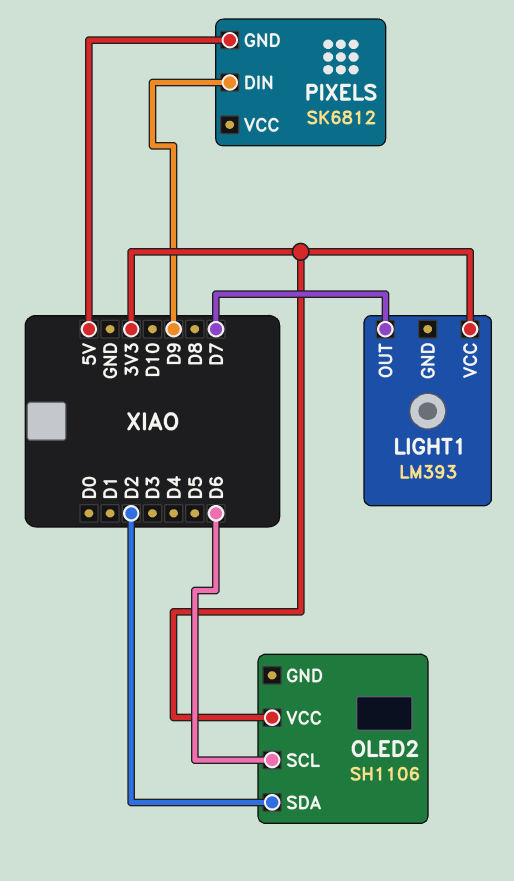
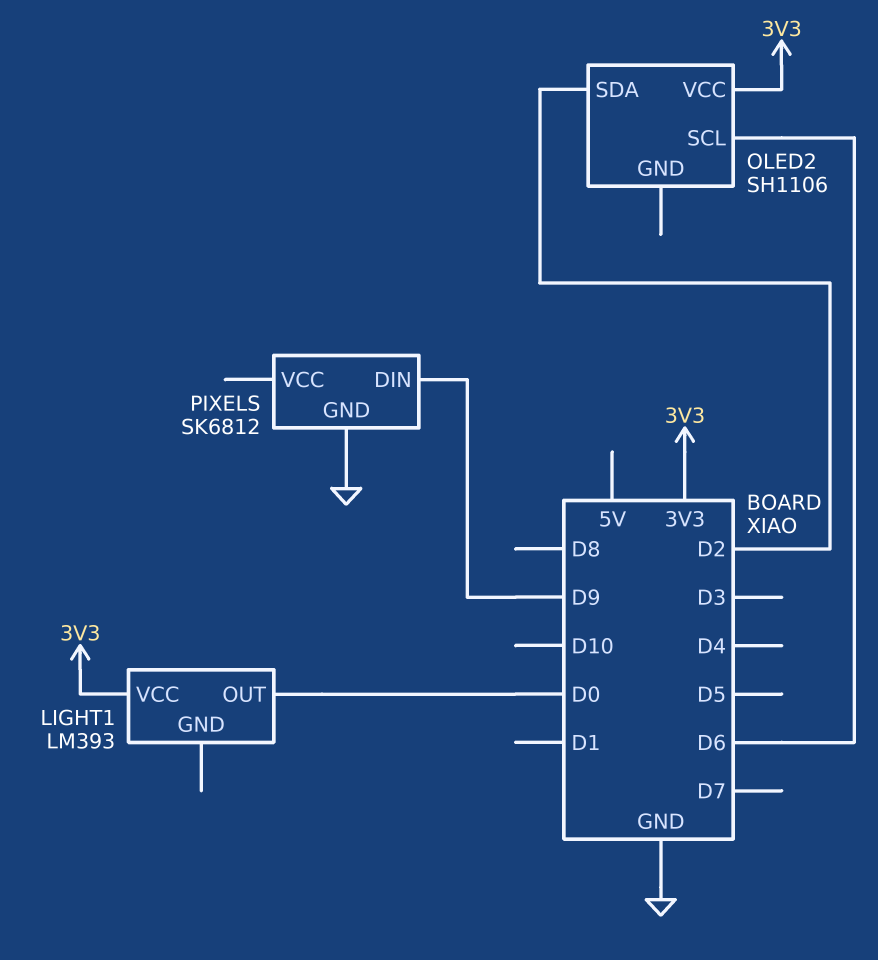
LIGHT1 pin OUT: D7 -> D0
PIXELS pin GND: 5V -> GND

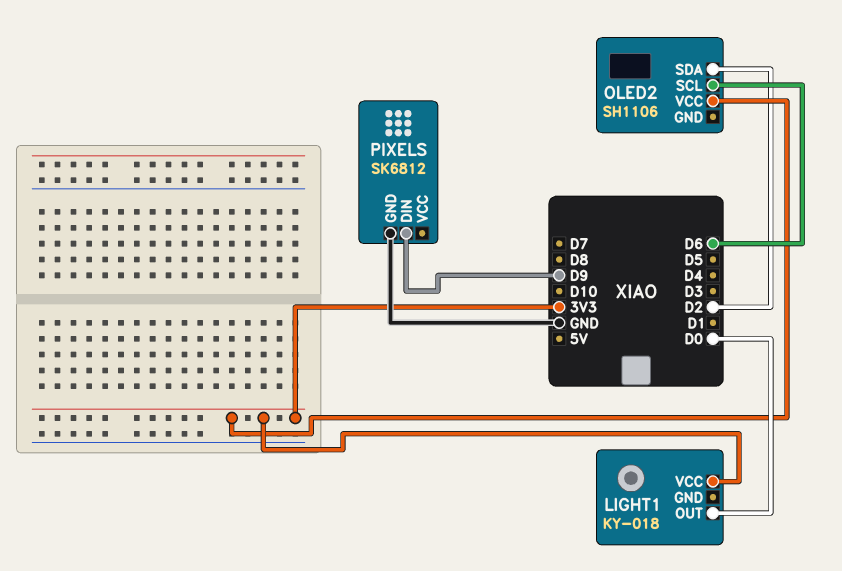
LIGHT1: LM393 -> KY-018

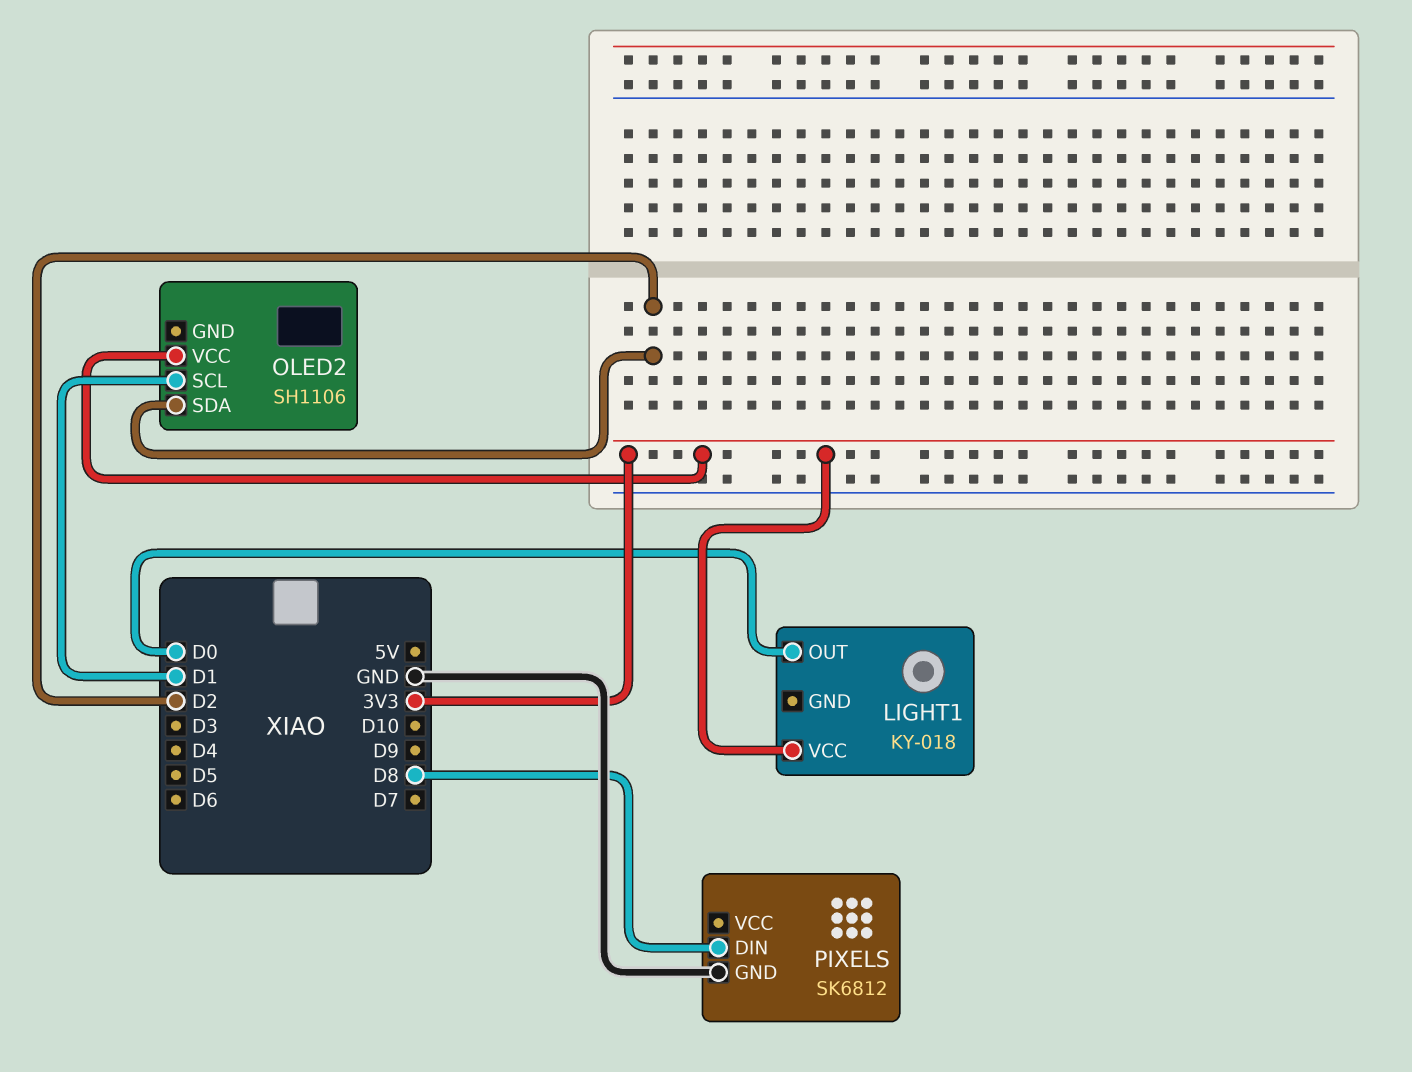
OLED2 pin SCL: D6 -> D1
PIXELS pin DIN: D9 -> D8

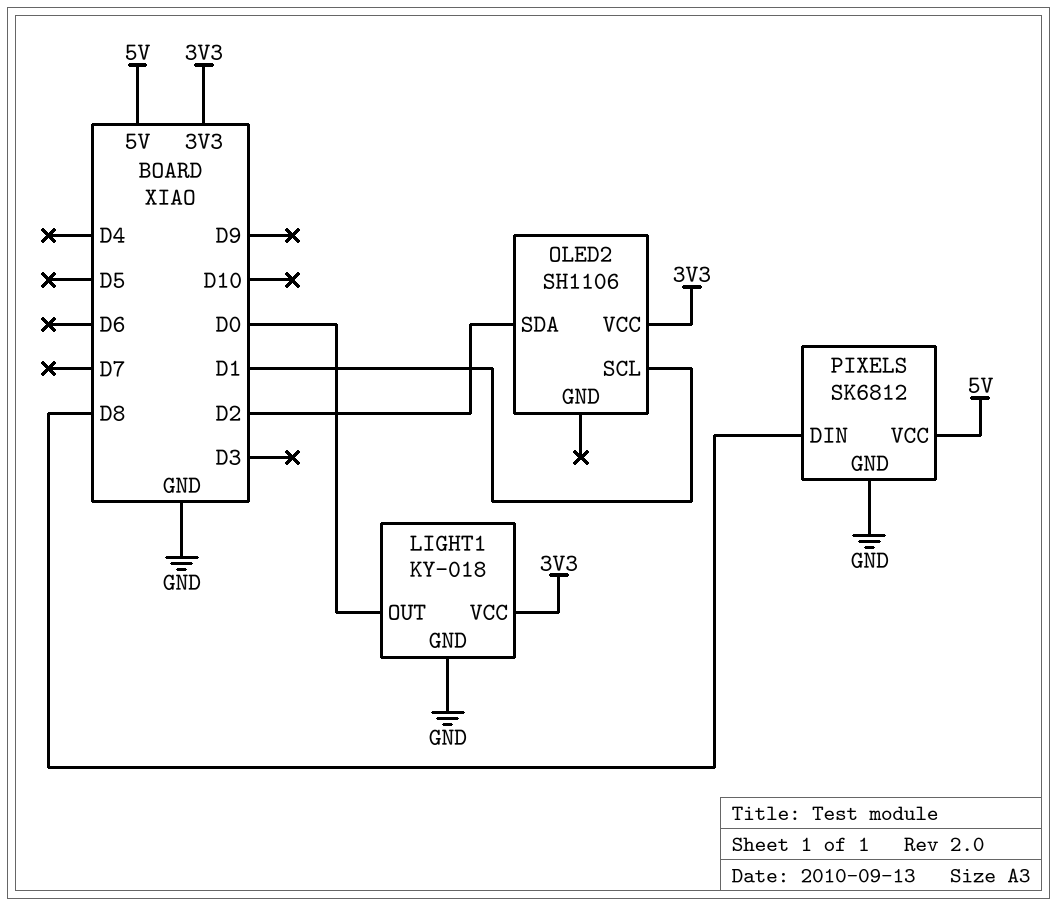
LIGHT1 pin GND: none -> GND
PIXELS pin VCC: none -> 5V

